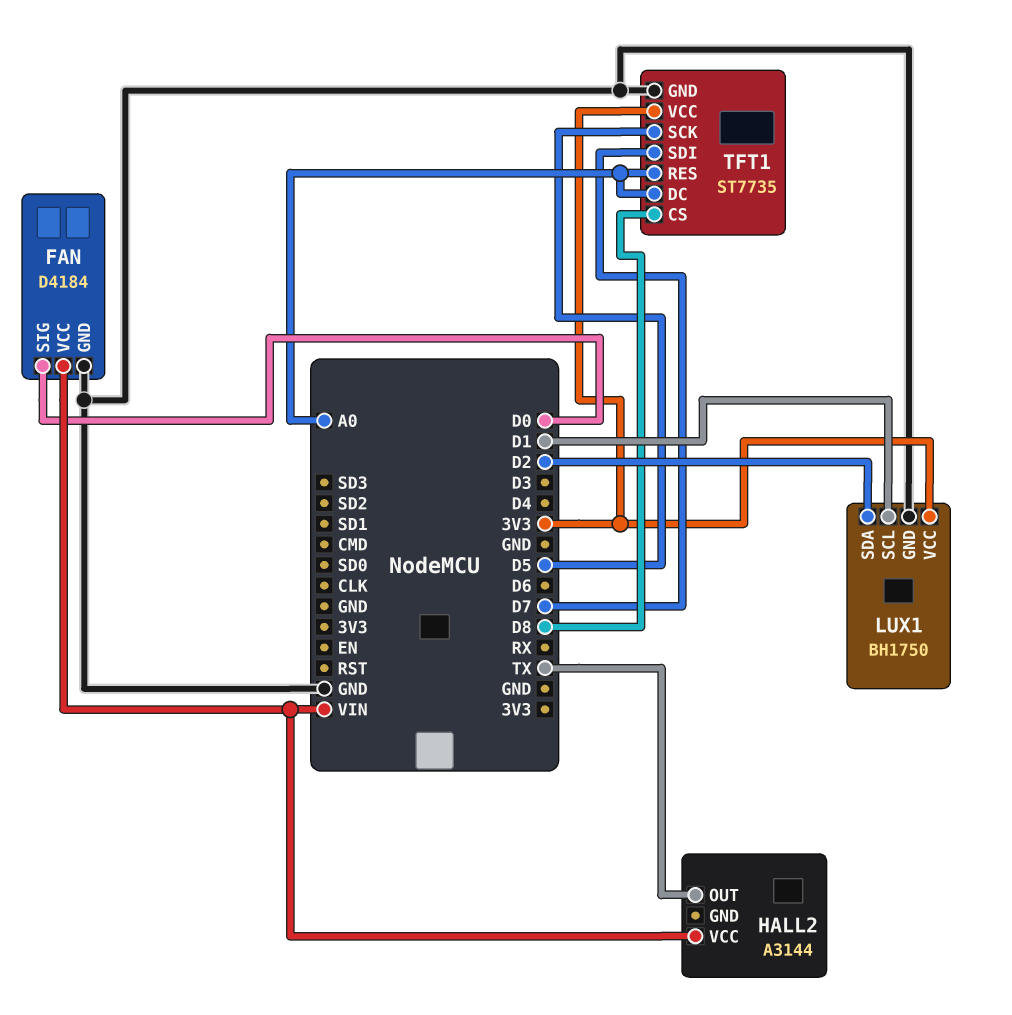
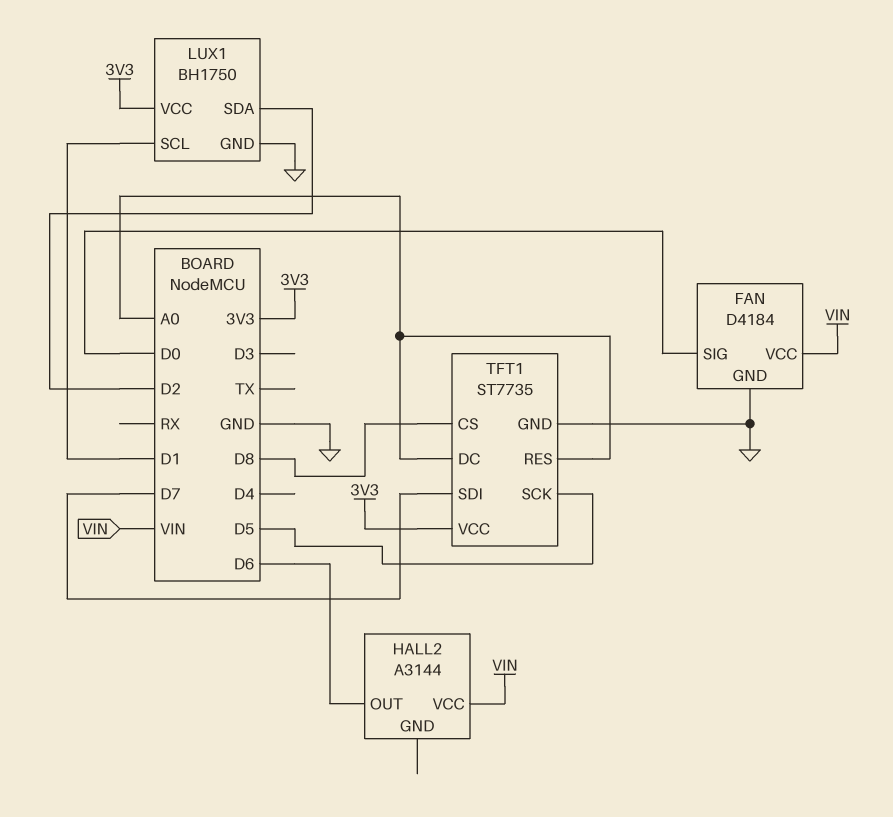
HALL2 pin OUT: TX -> D6

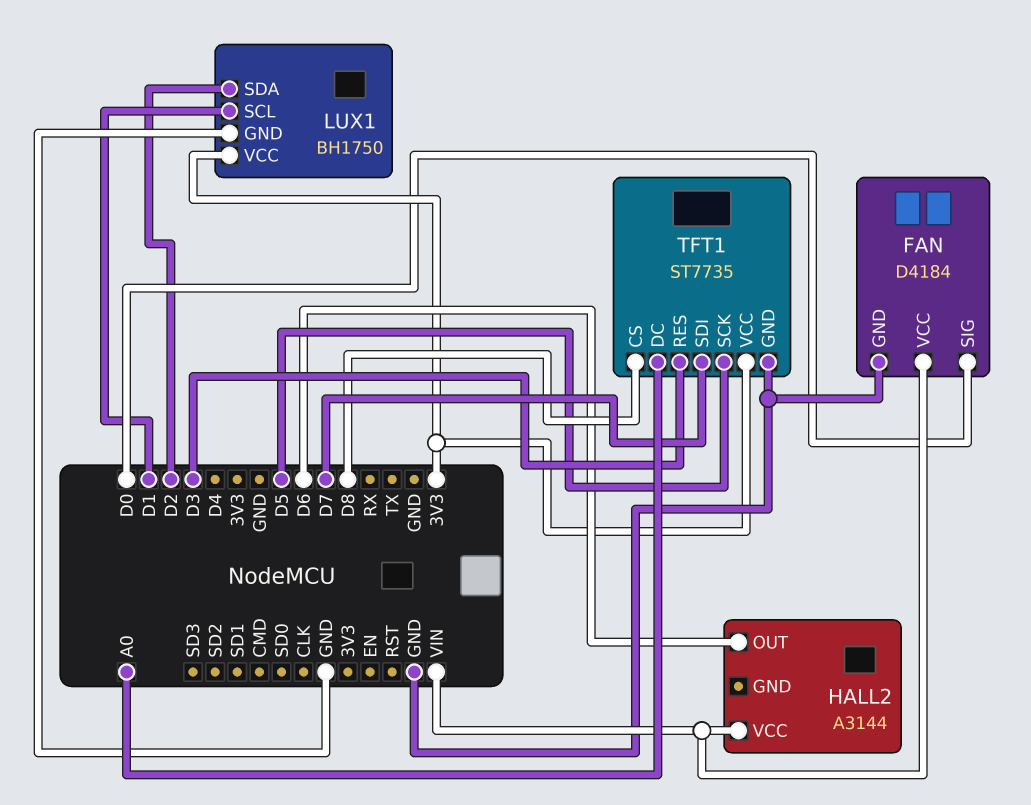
TFT1 pin RES: A0 -> D3

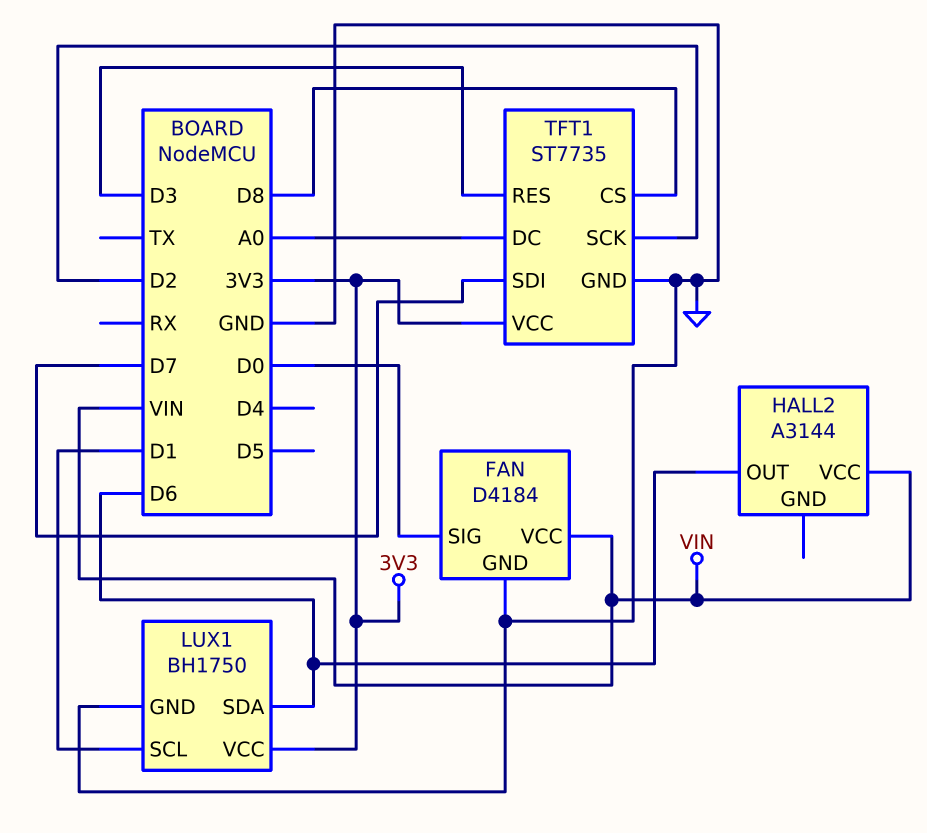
LUX1 pin SDA: D2 -> D6
TFT1 pin SCK: D5 -> D2

